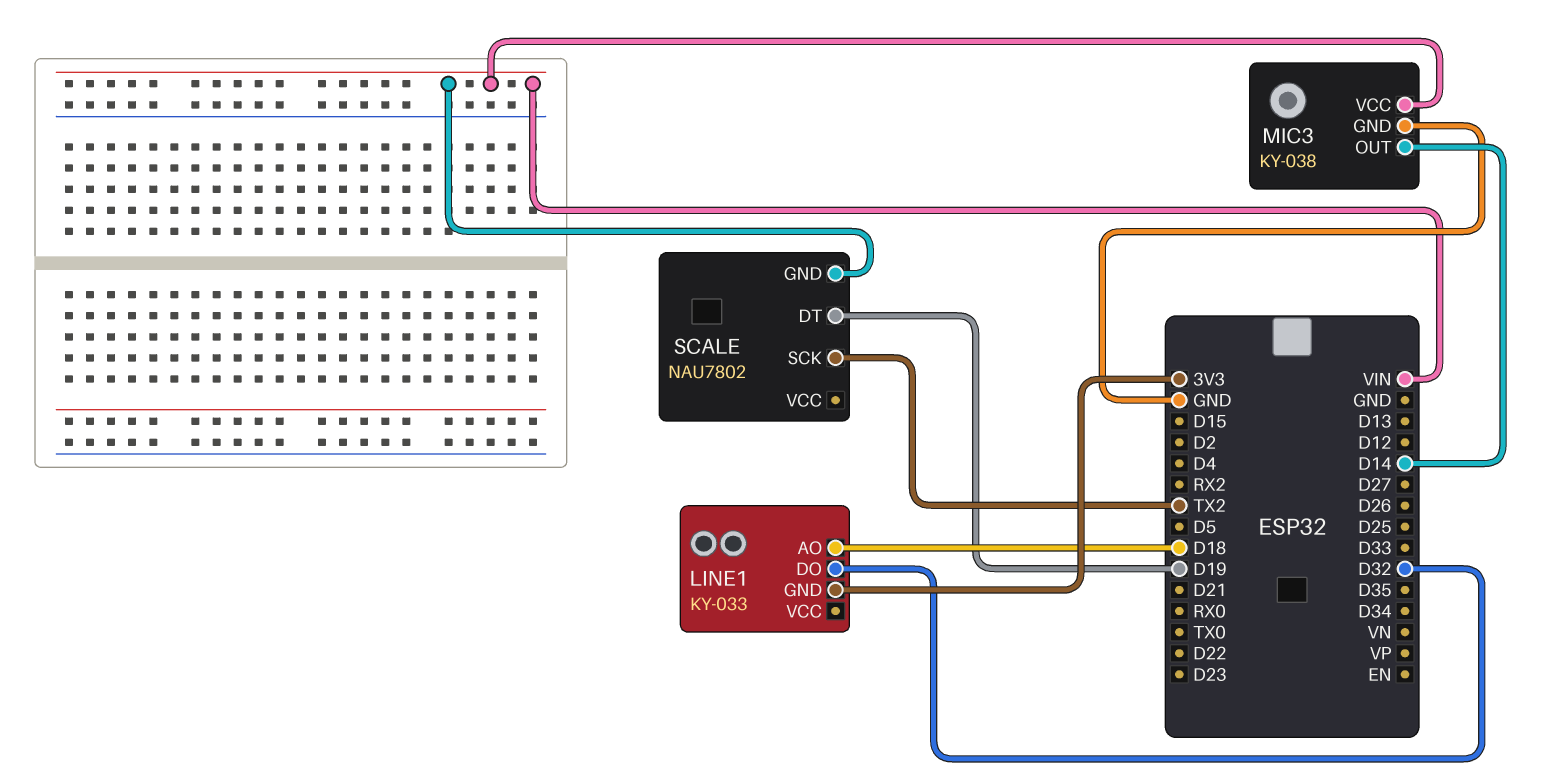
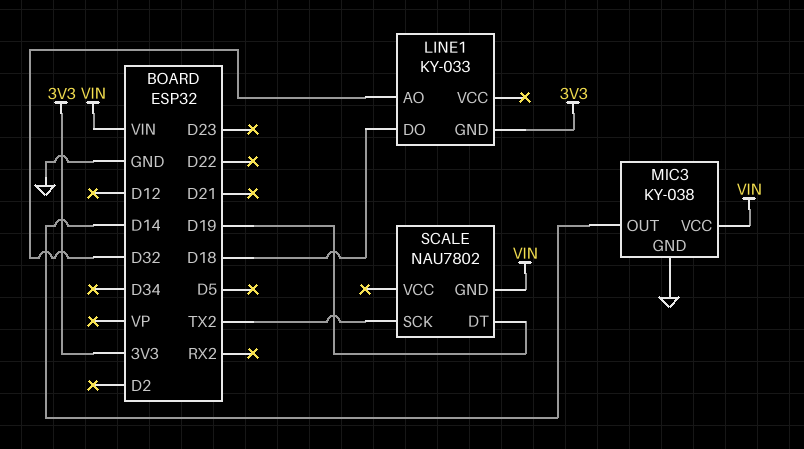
LINE1 pin AO: D18 -> D32
LINE1 pin DO: D32 -> D18

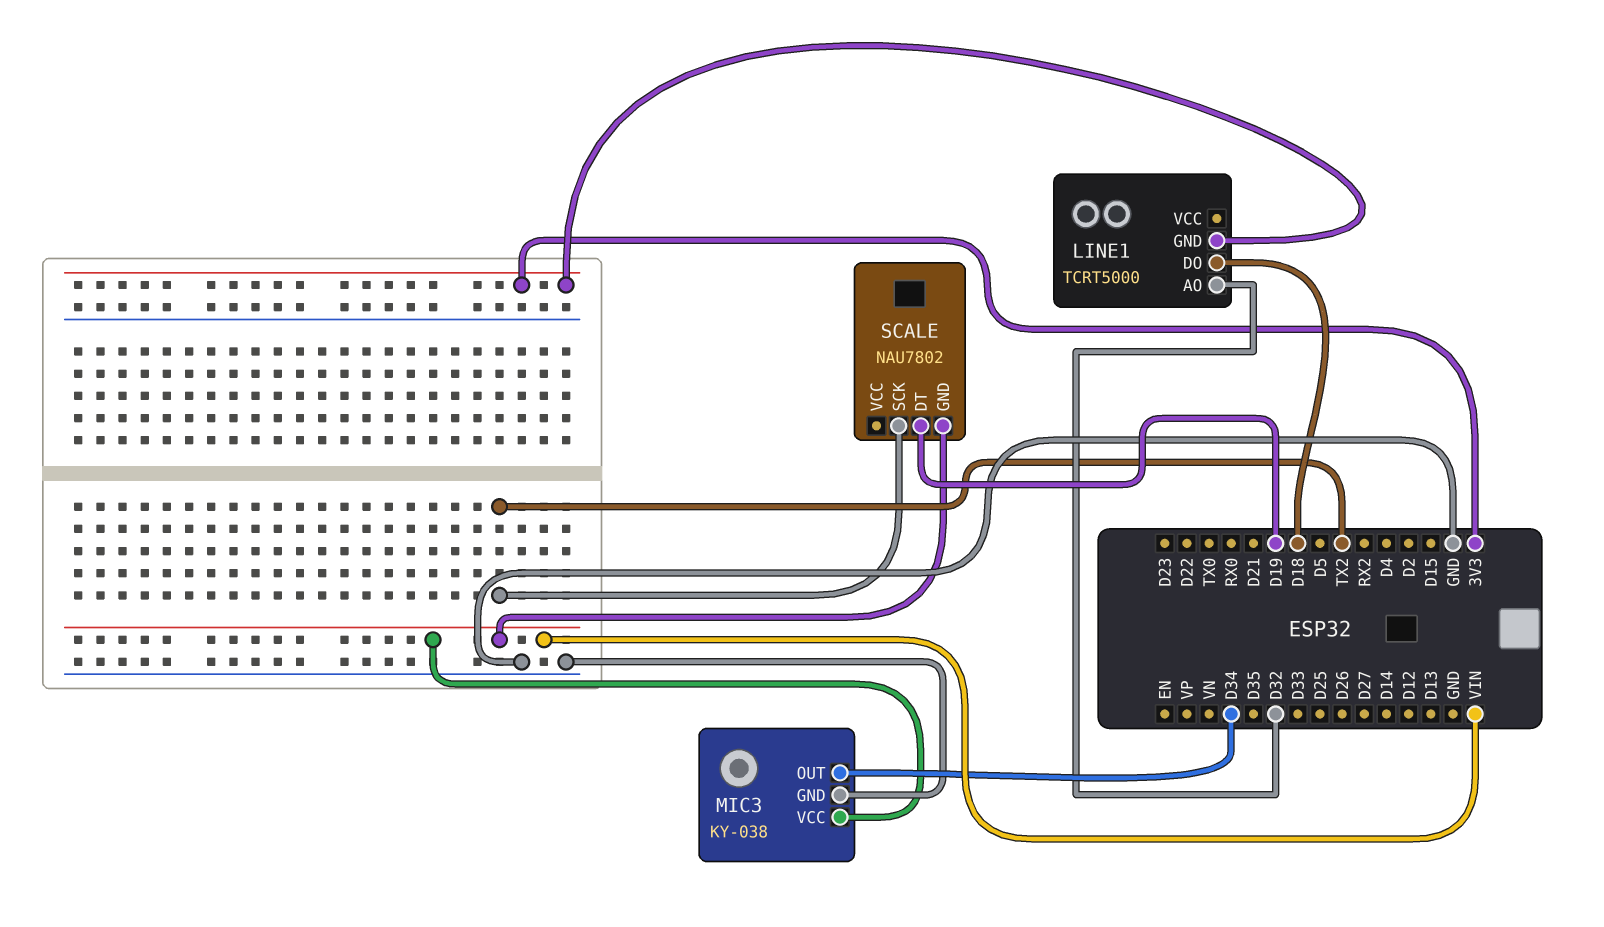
LINE1: KY-033 -> TCRT5000
MIC3 pin OUT: D14 -> D34

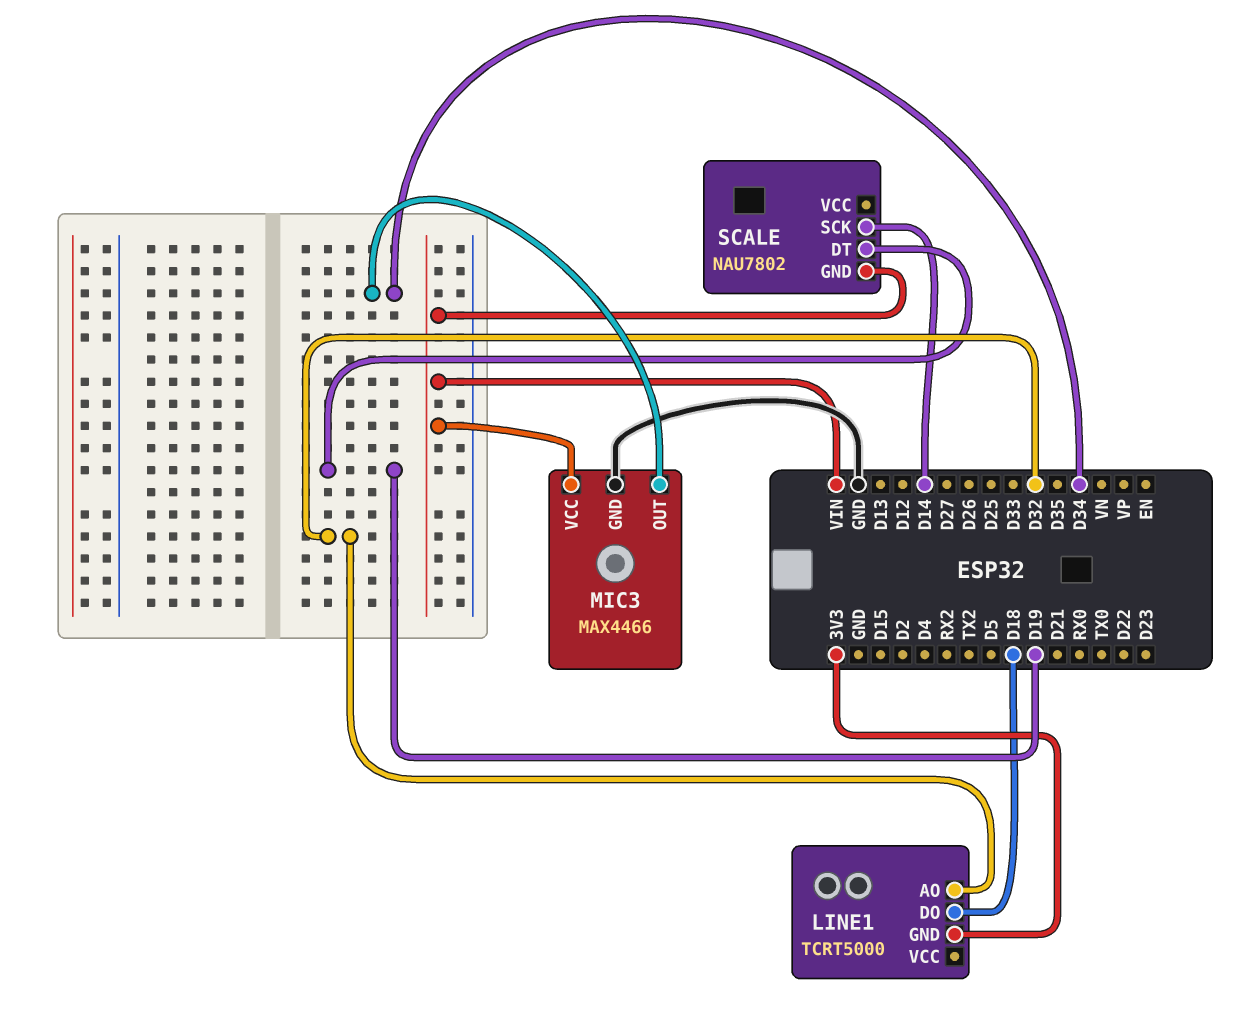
MIC3: KY-038 -> MAX4466
SCALE pin SCK: TX2 -> D14

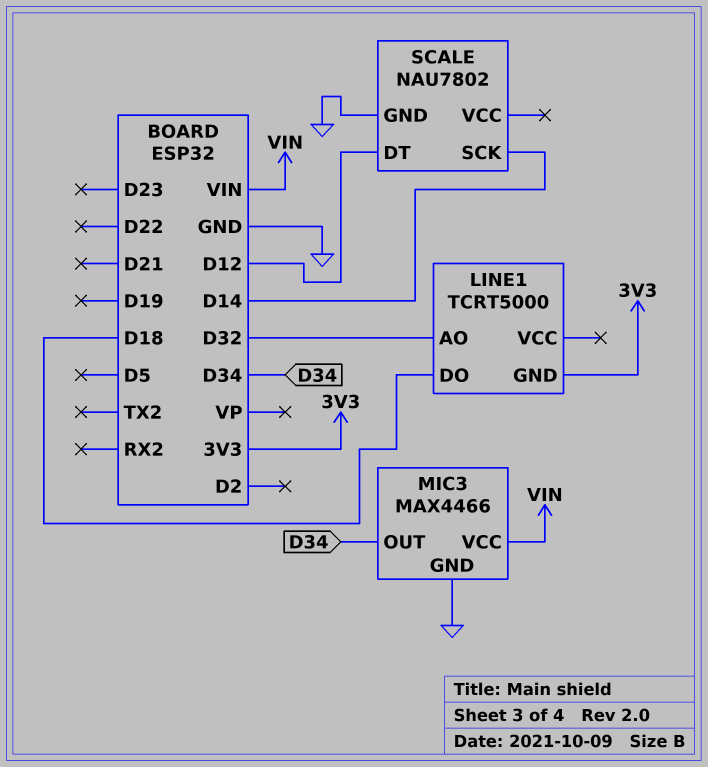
SCALE pin DT: D19 -> D12
SCALE pin GND: VIN -> GND

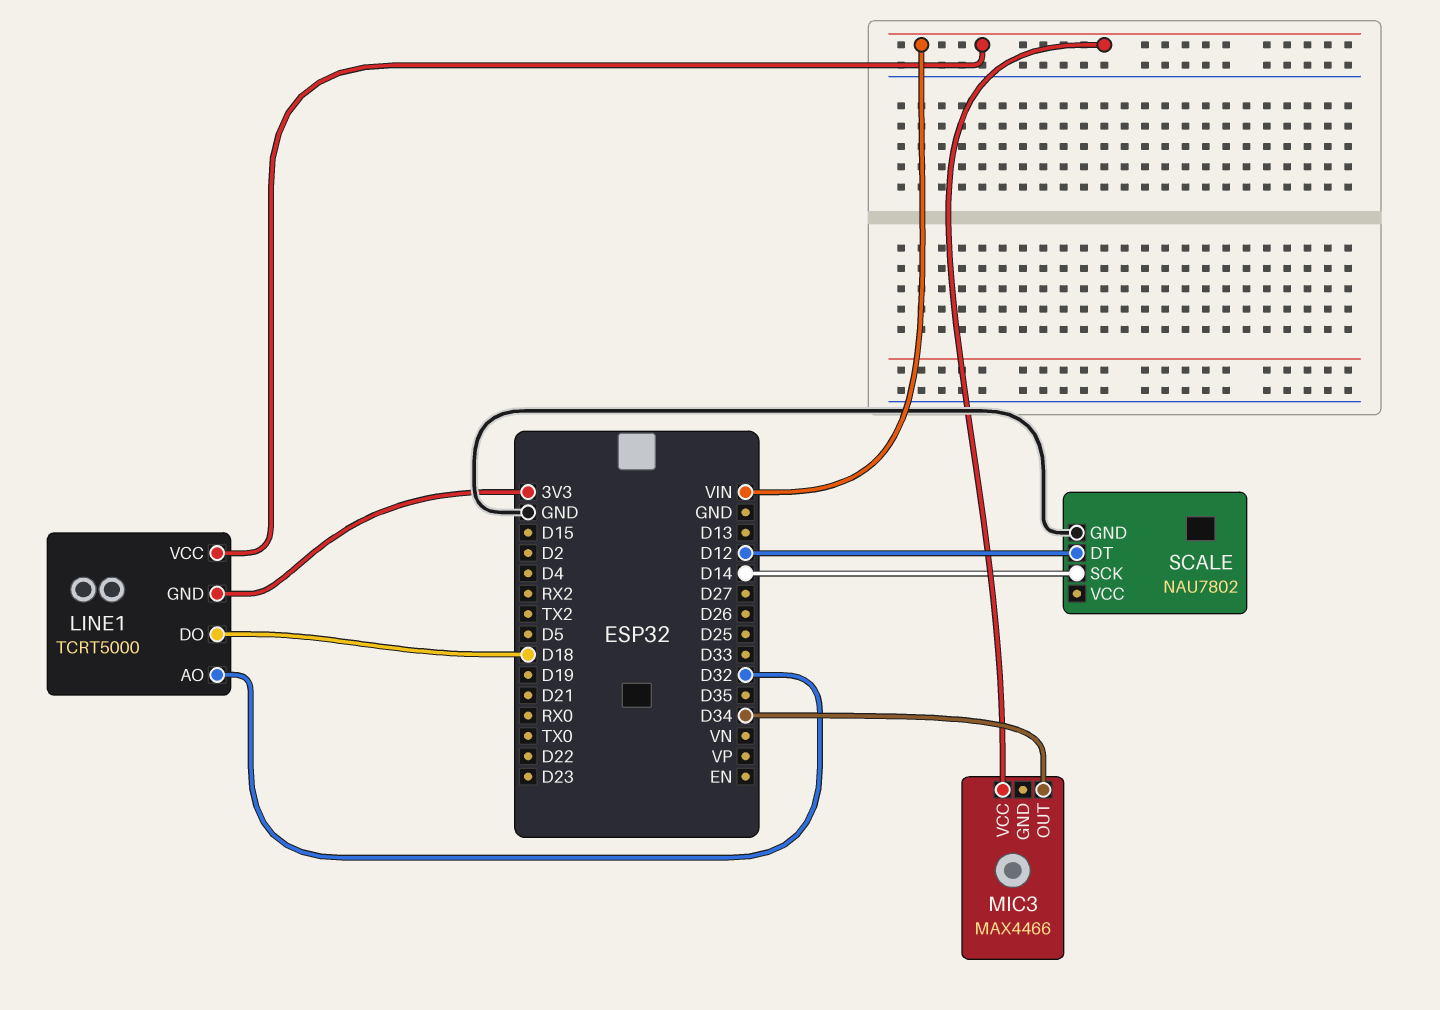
LINE1 pin VCC: none -> VIN
MIC3 pin GND: GND -> none

